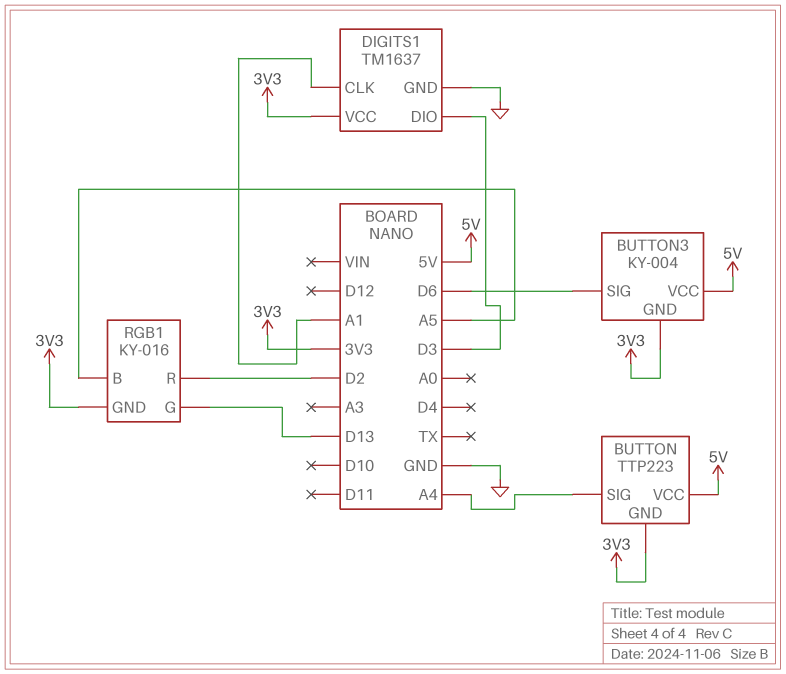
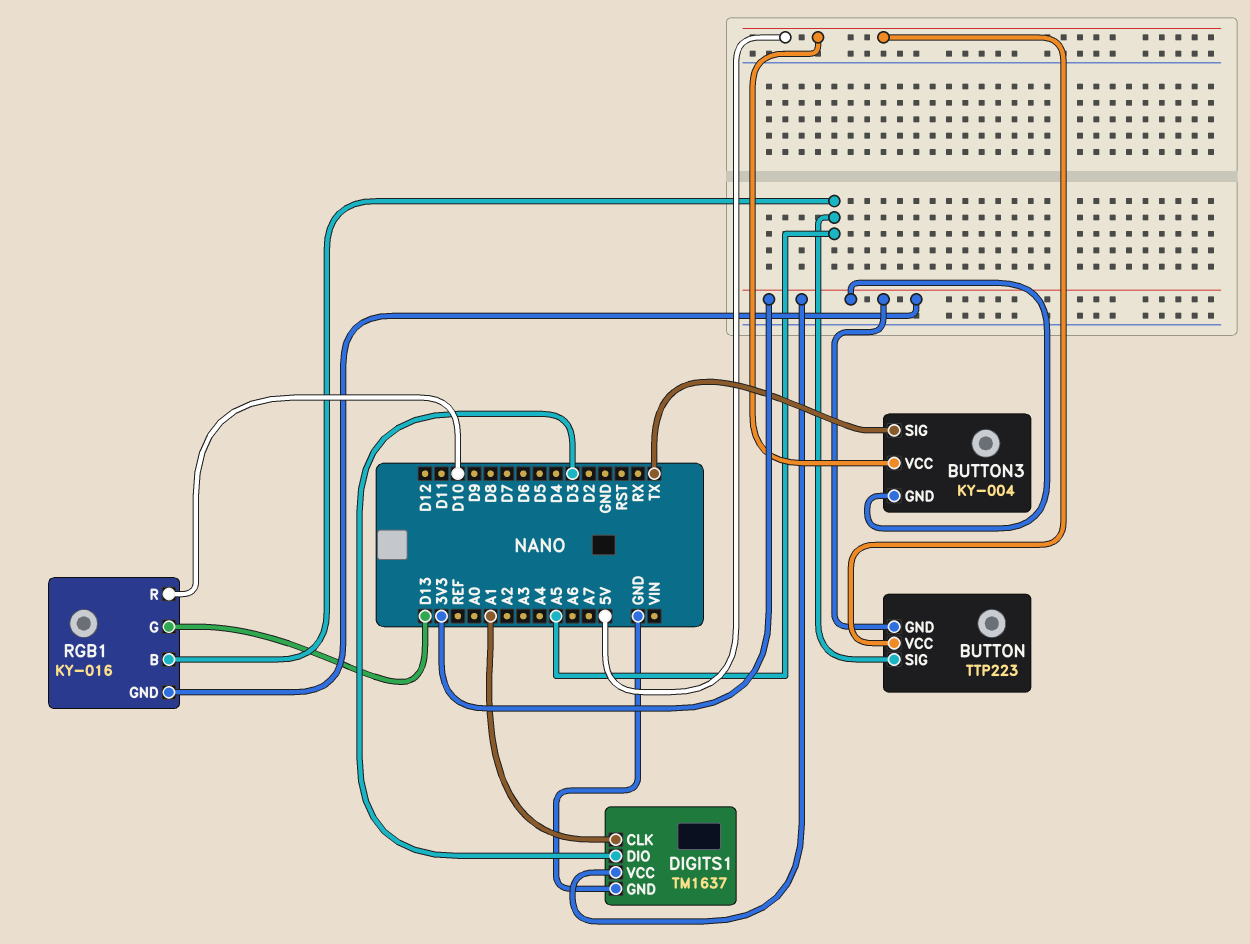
BUTTON pin SIG: A4 -> A5
BUTTON3 pin SIG: D6 -> TX
RGB1 pin R: D2 -> D10

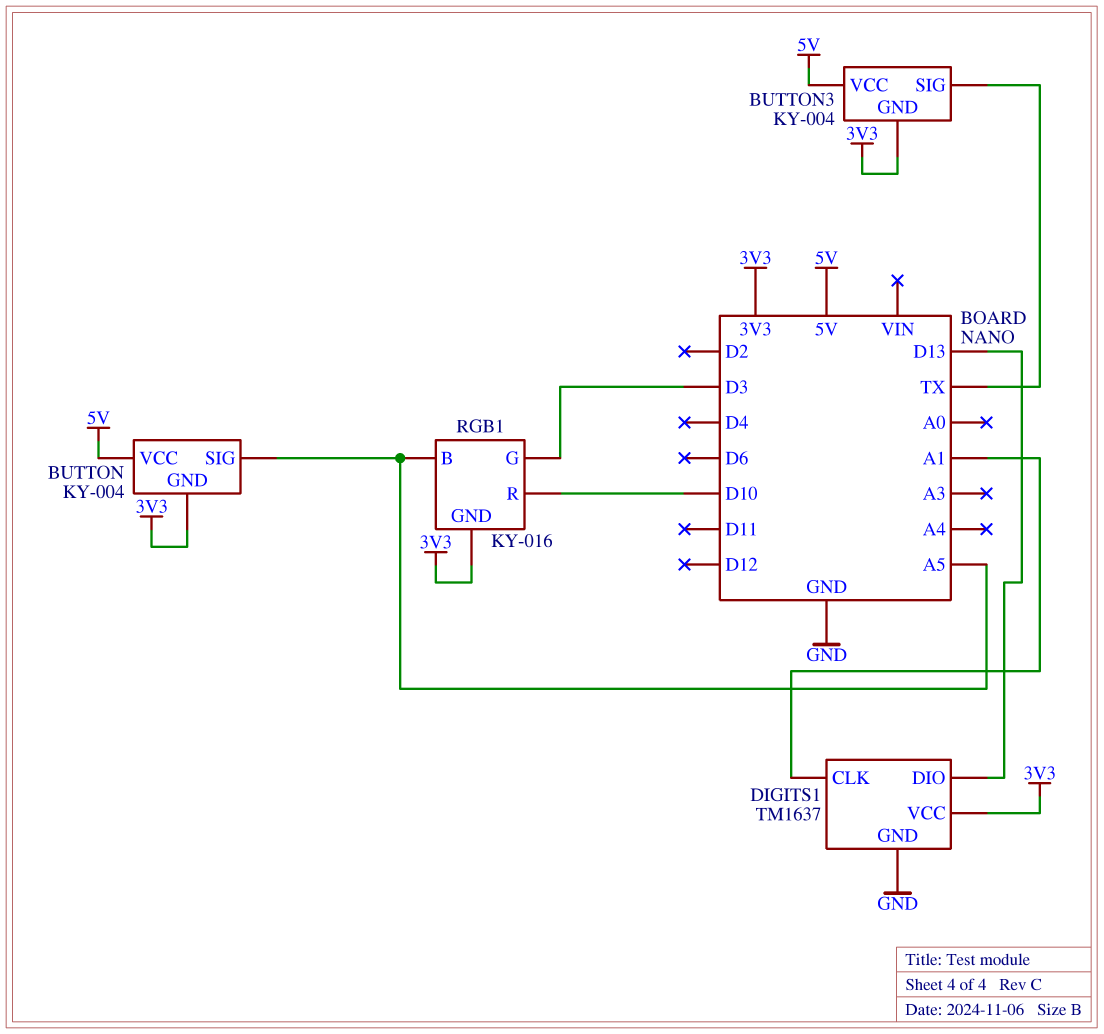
BUTTON: TTP223 -> KY-004
DIGITS1 pin DIO: D3 -> D13
RGB1 pin G: D13 -> D3

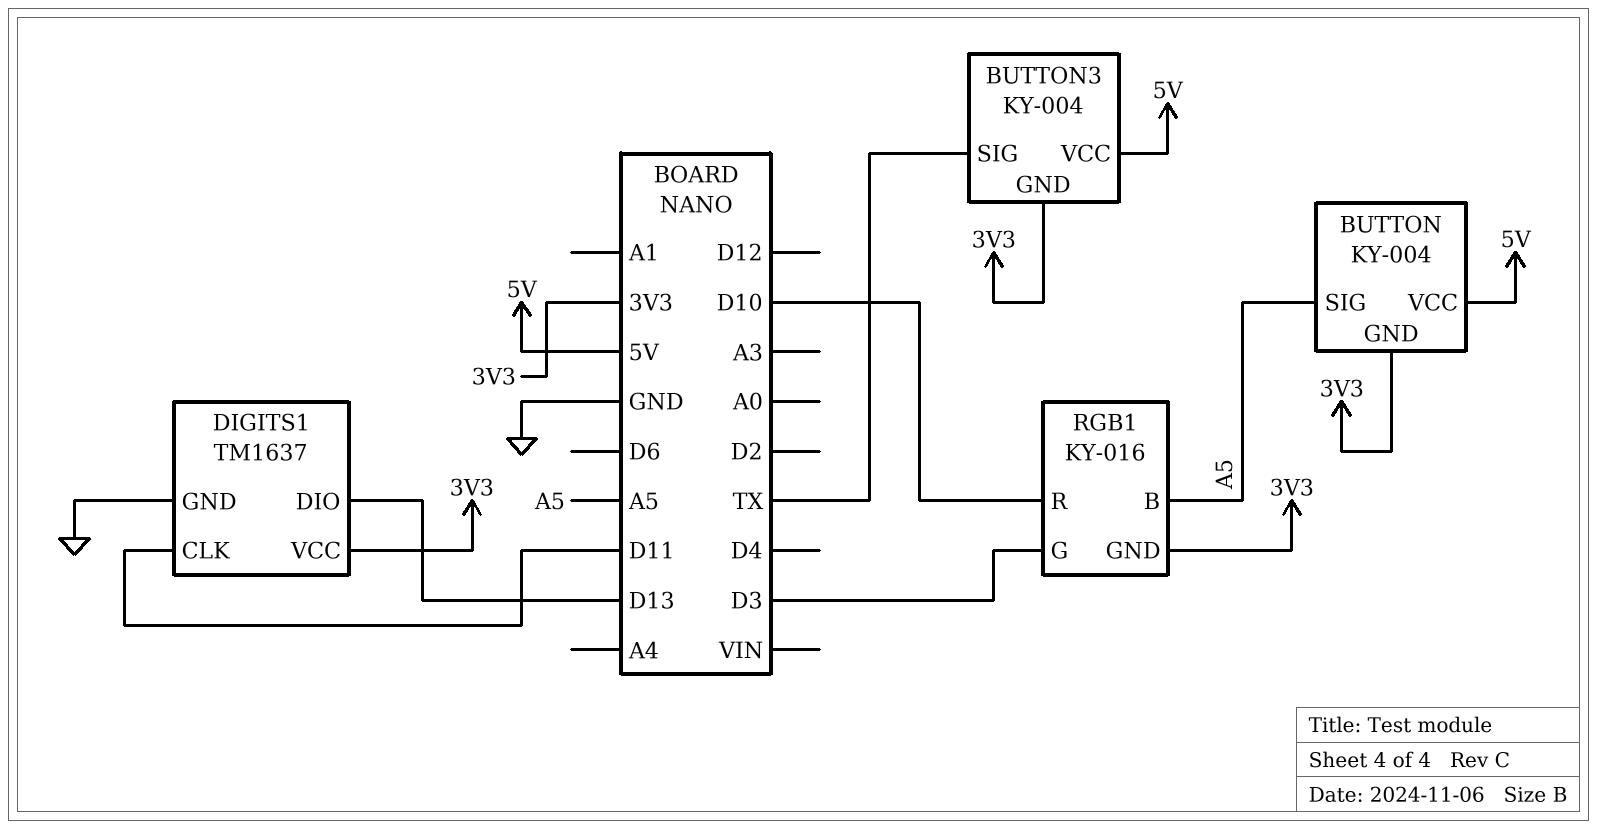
DIGITS1 pin CLK: A1 -> D11

